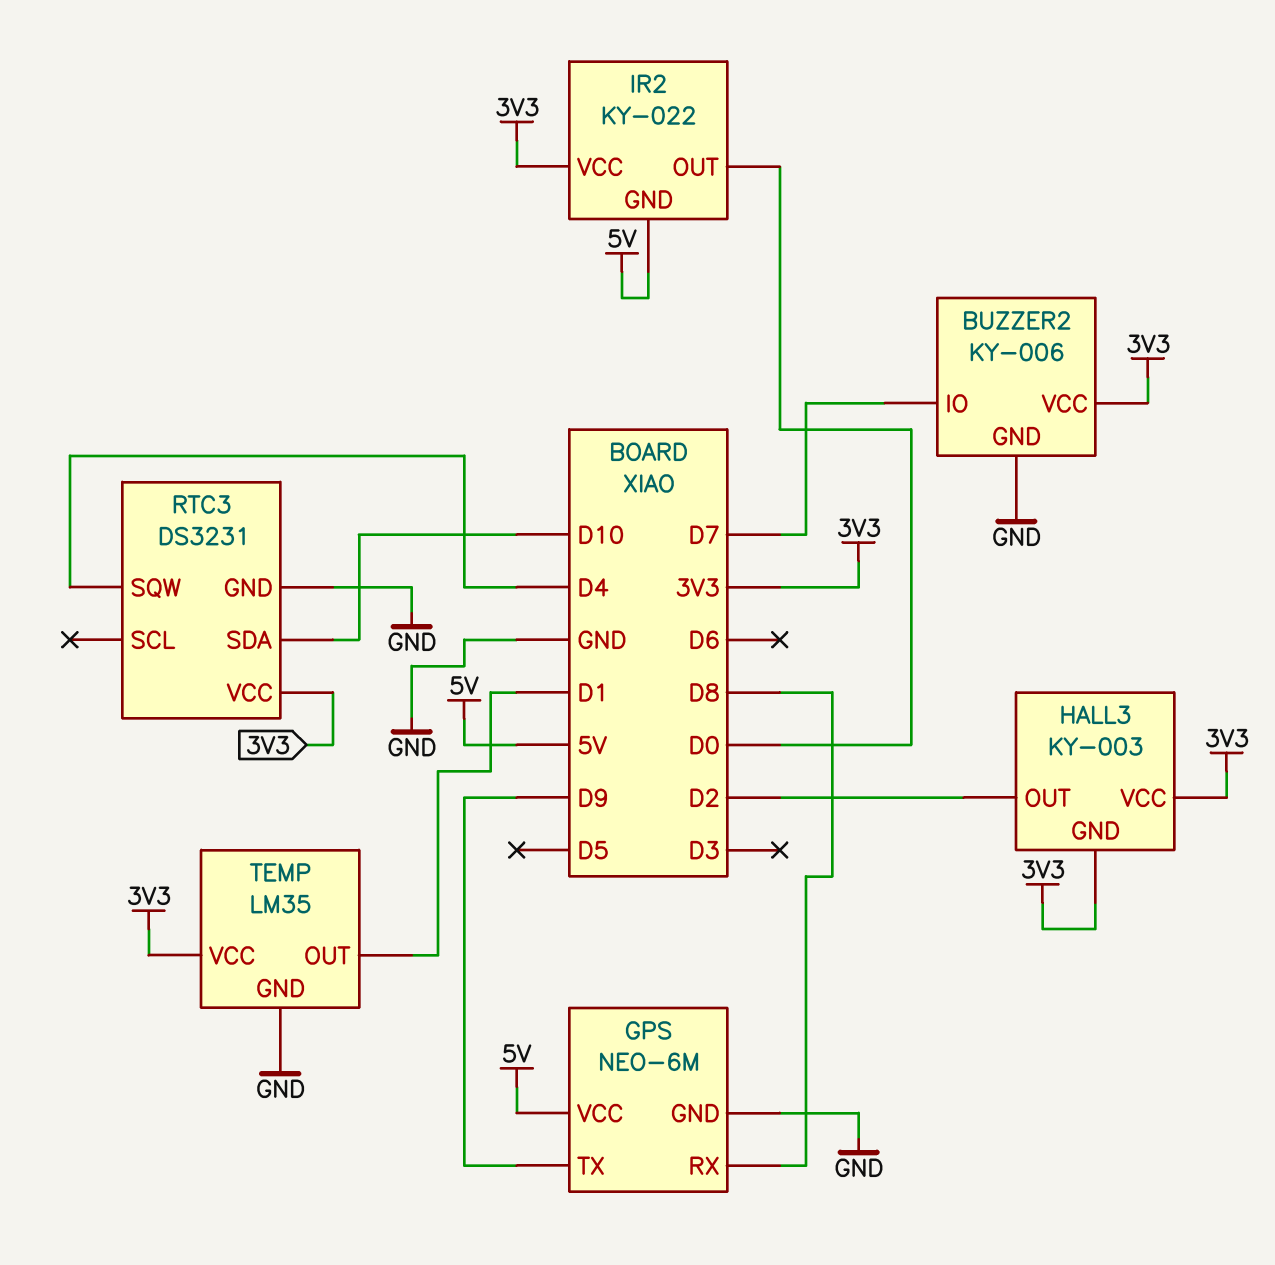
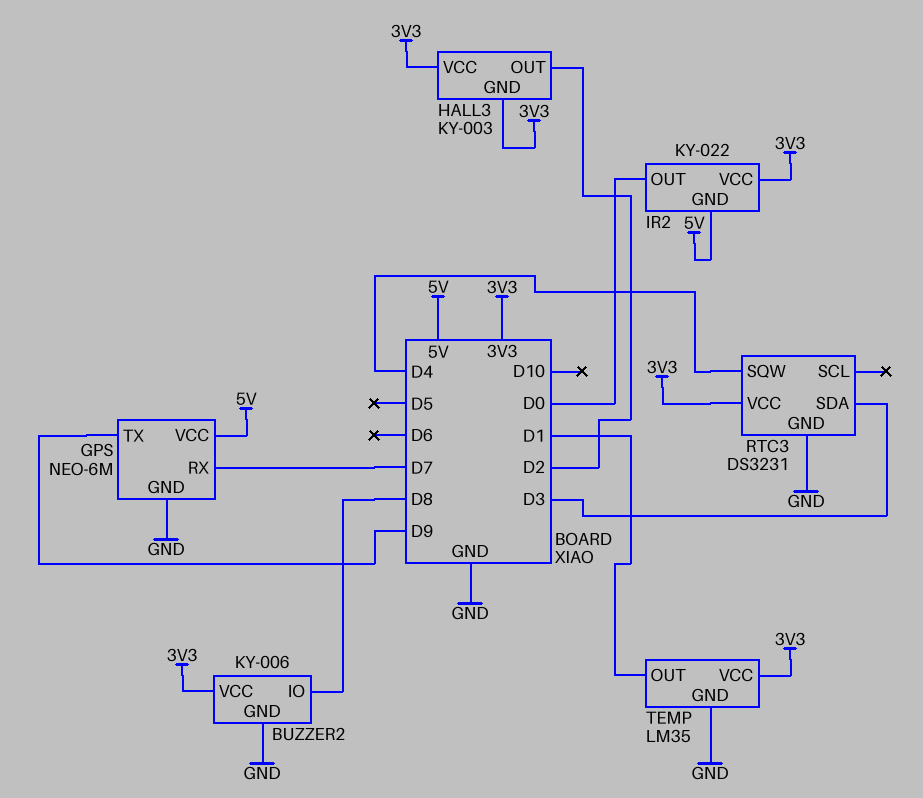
BUZZER2 pin IO: D7 -> D8
GPS pin RX: D8 -> D7
RTC3 pin SDA: D10 -> D3

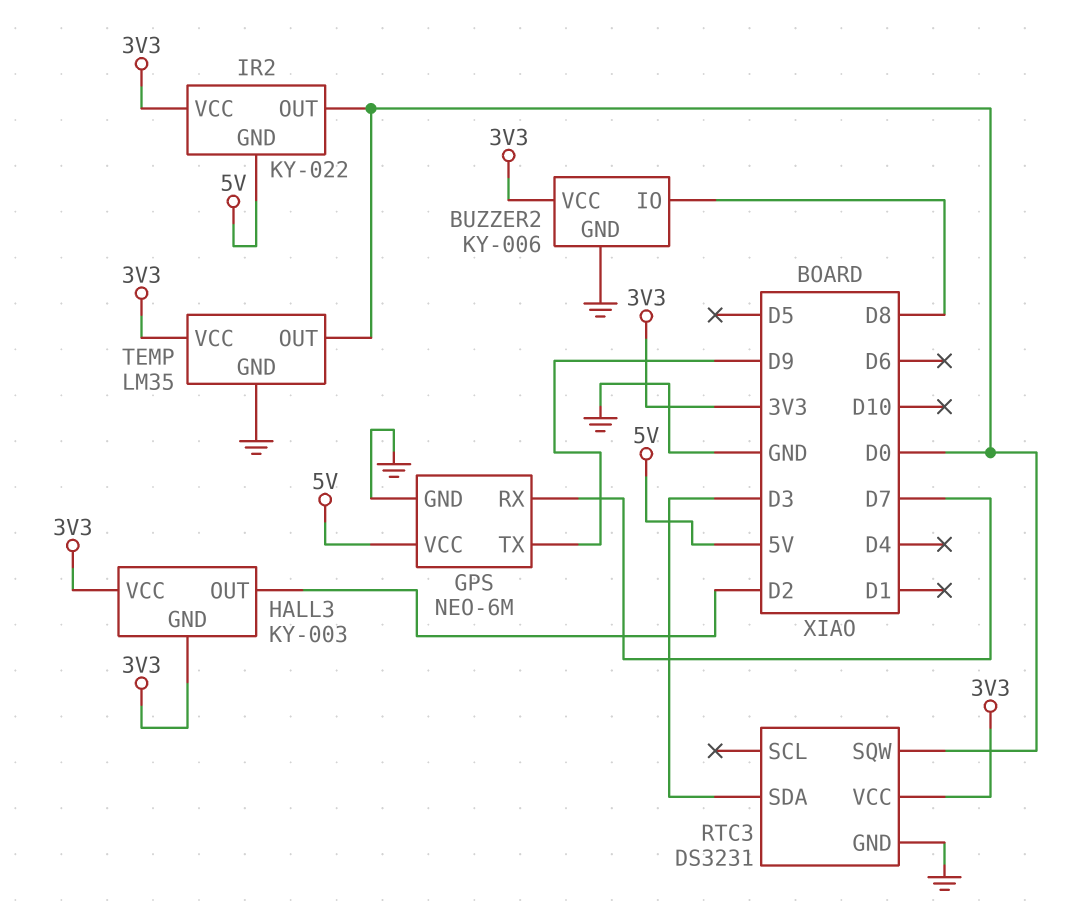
RTC3 pin SQW: D4 -> D0
TEMP pin OUT: D1 -> D0

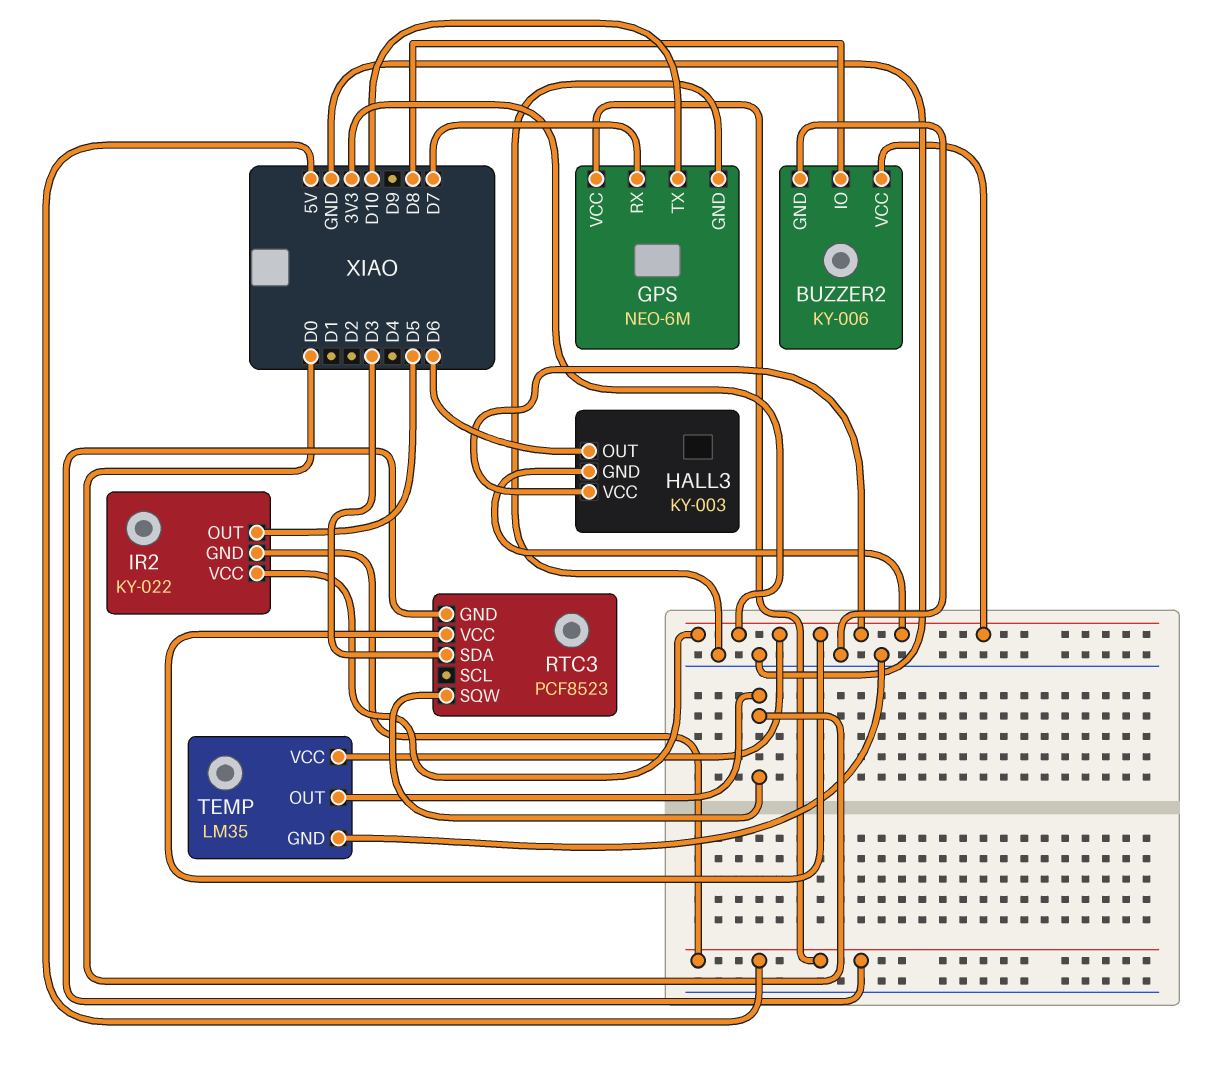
GPS pin TX: D9 -> D10
HALL3 pin OUT: D2 -> D6
IR2 pin OUT: D0 -> D5
RTC3: DS3231 -> PCF8523
RTC3 pin GND: GND -> 5V

